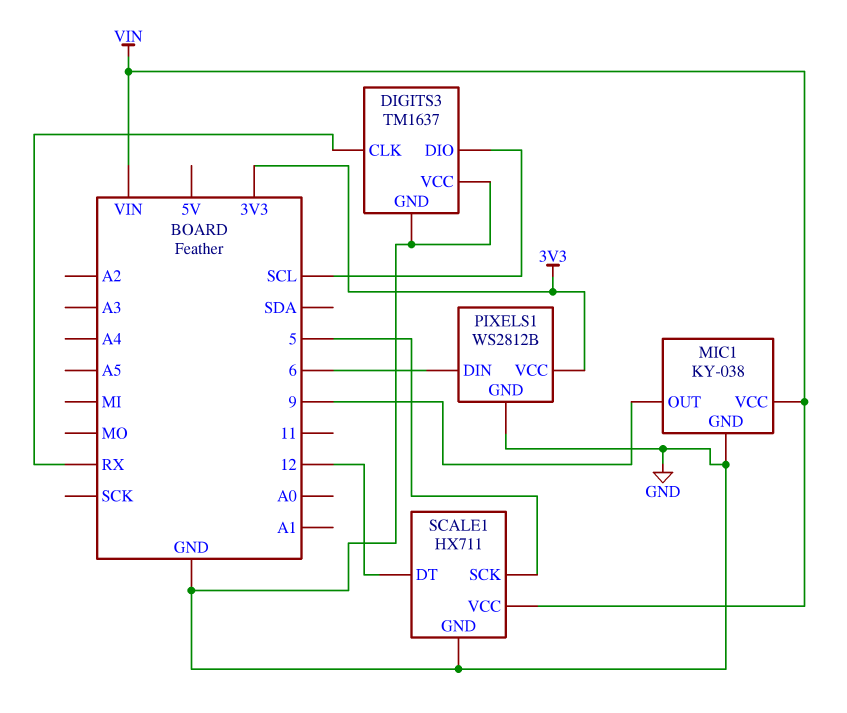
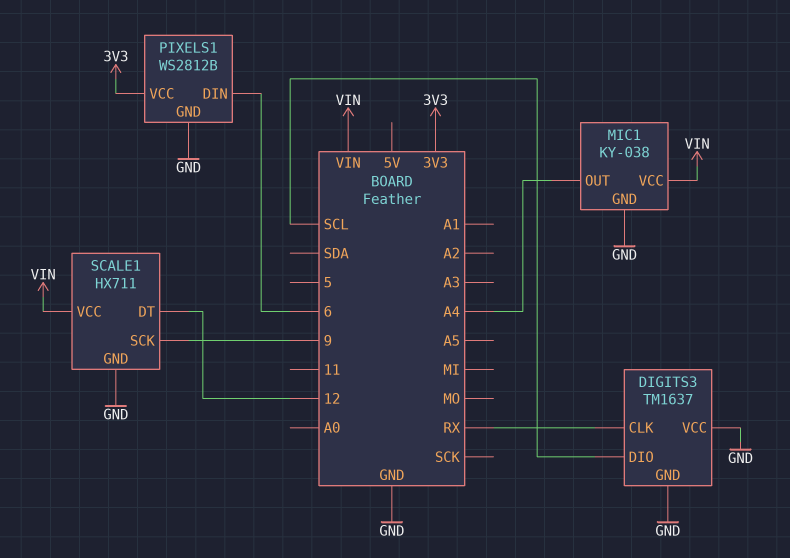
MIC1 pin OUT: 9 -> A4
SCALE1 pin SCK: 5 -> 9

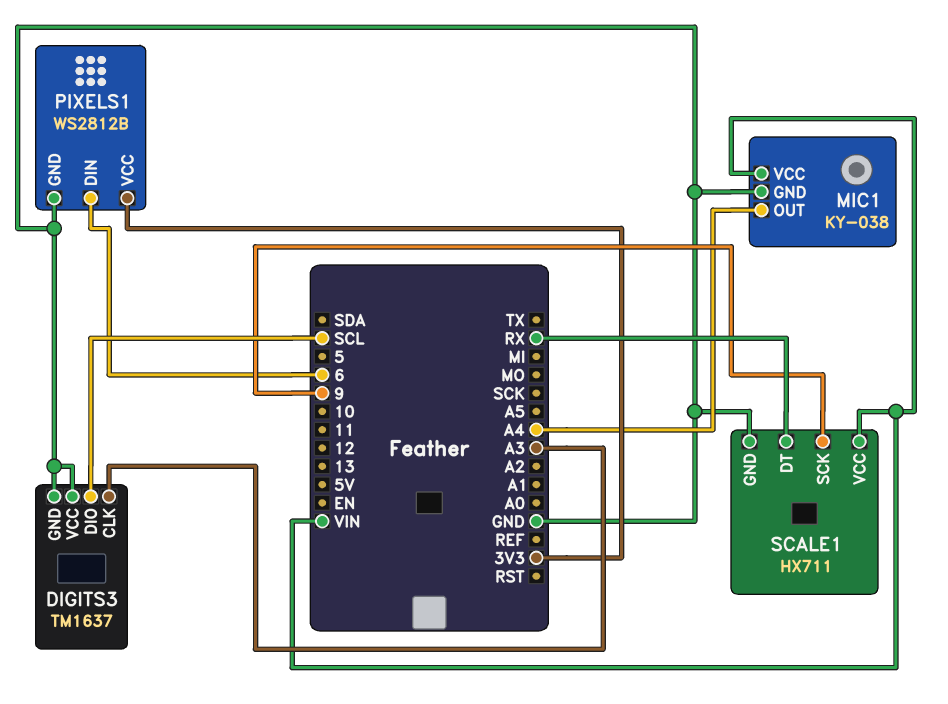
DIGITS3 pin CLK: RX -> A3
SCALE1 pin DT: 12 -> RX

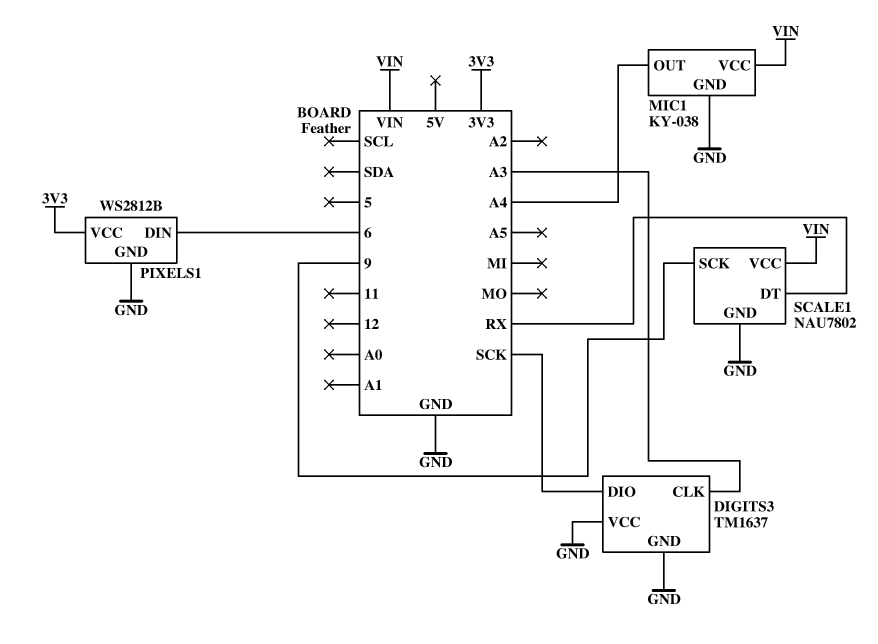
DIGITS3 pin DIO: SCL -> SCK
SCALE1: HX711 -> NAU7802

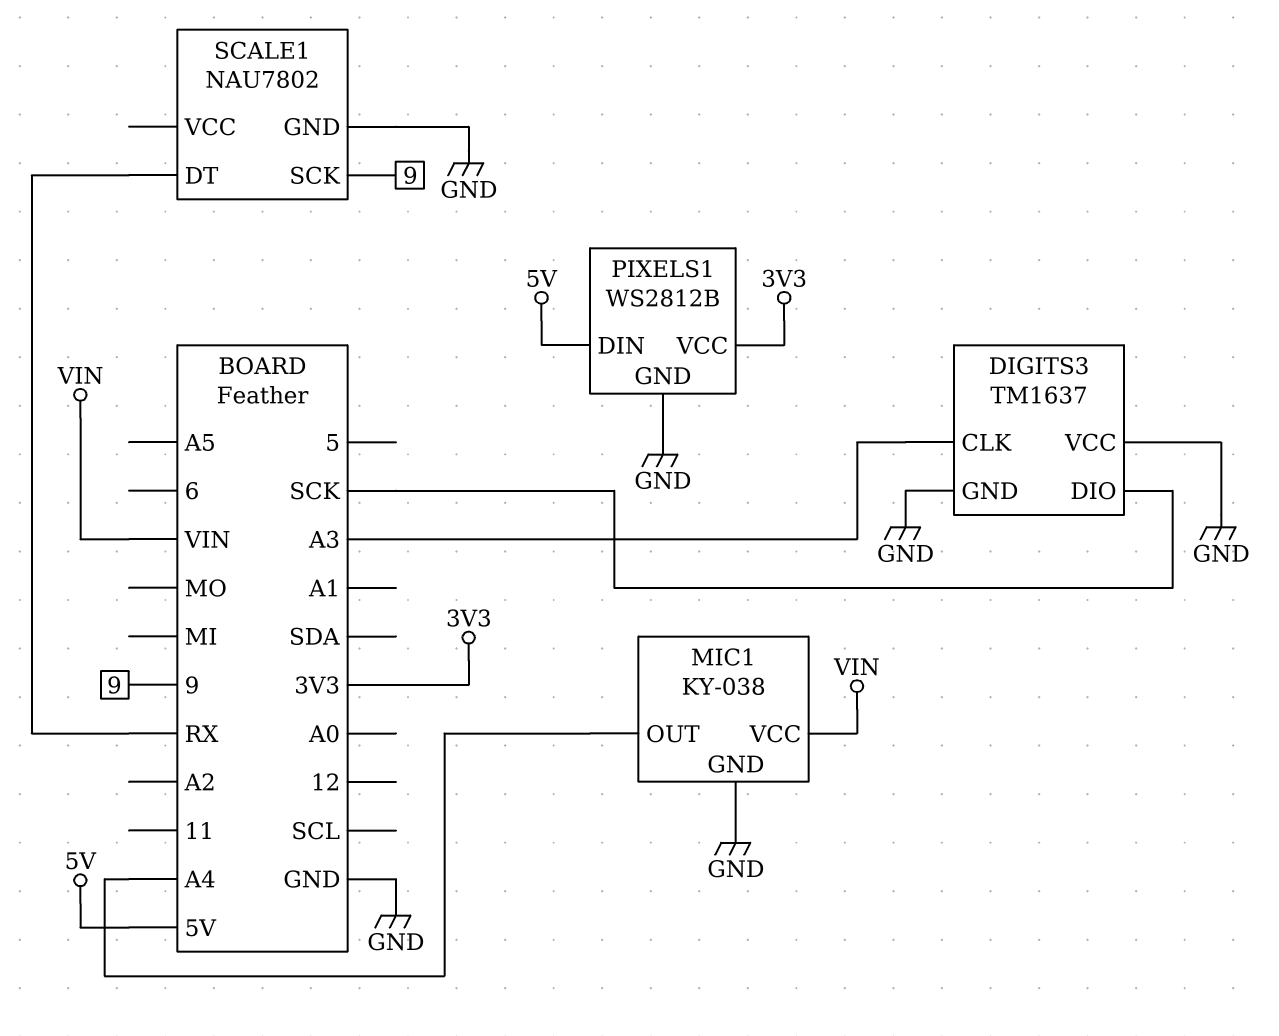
PIXELS1 pin DIN: 6 -> 5V
SCALE1 pin VCC: VIN -> none

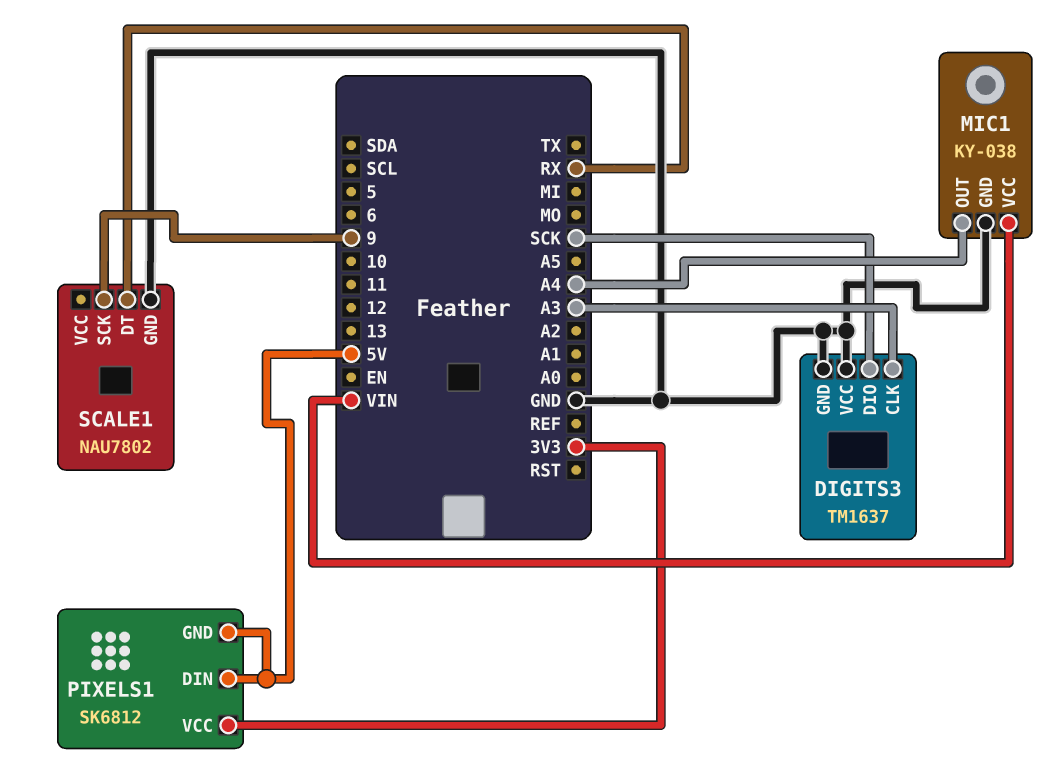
PIXELS1: WS2812B -> SK6812
PIXELS1 pin GND: GND -> 5V

